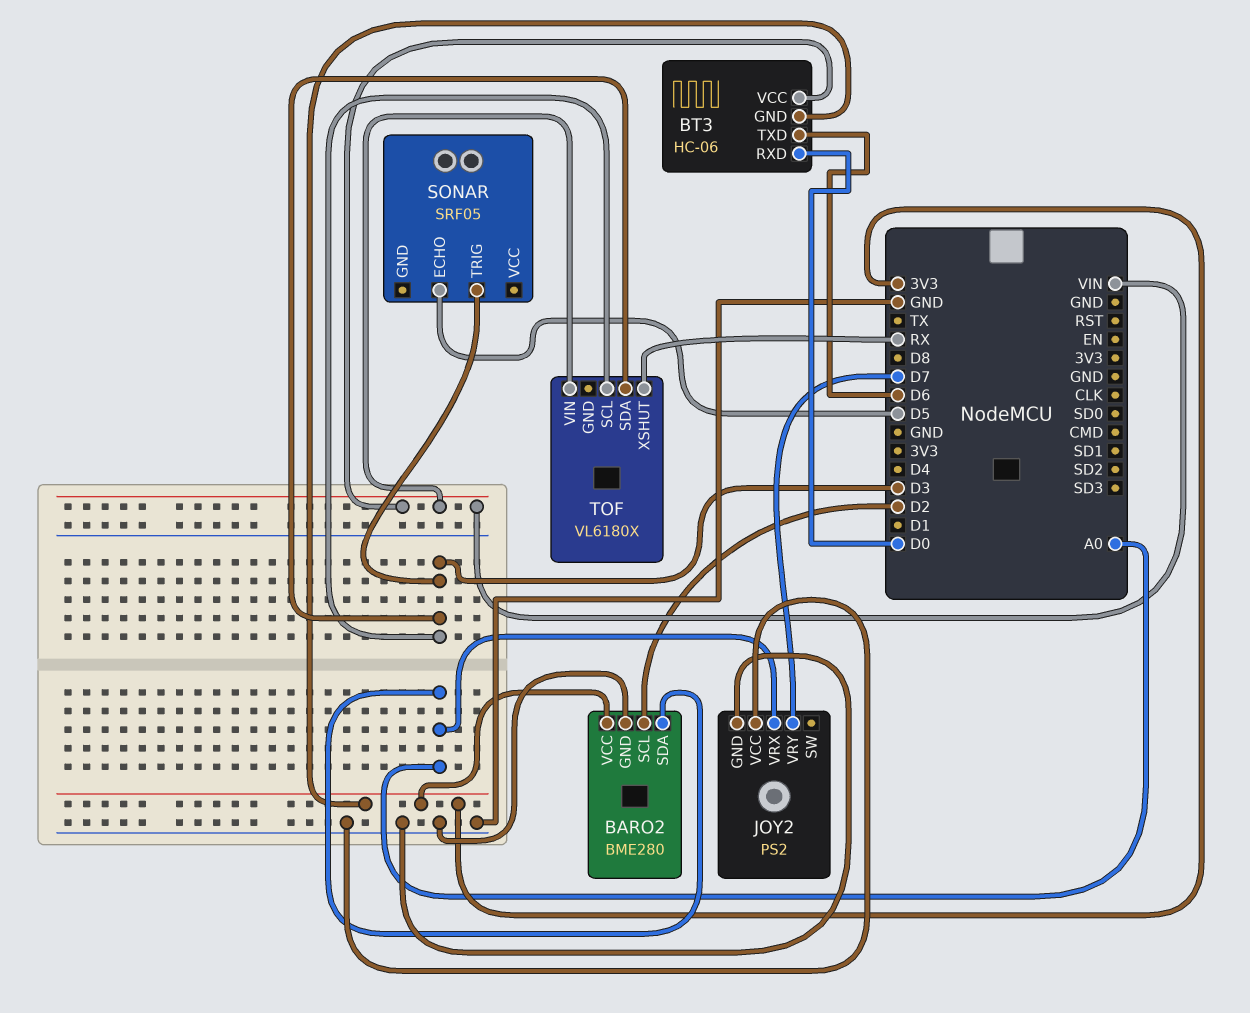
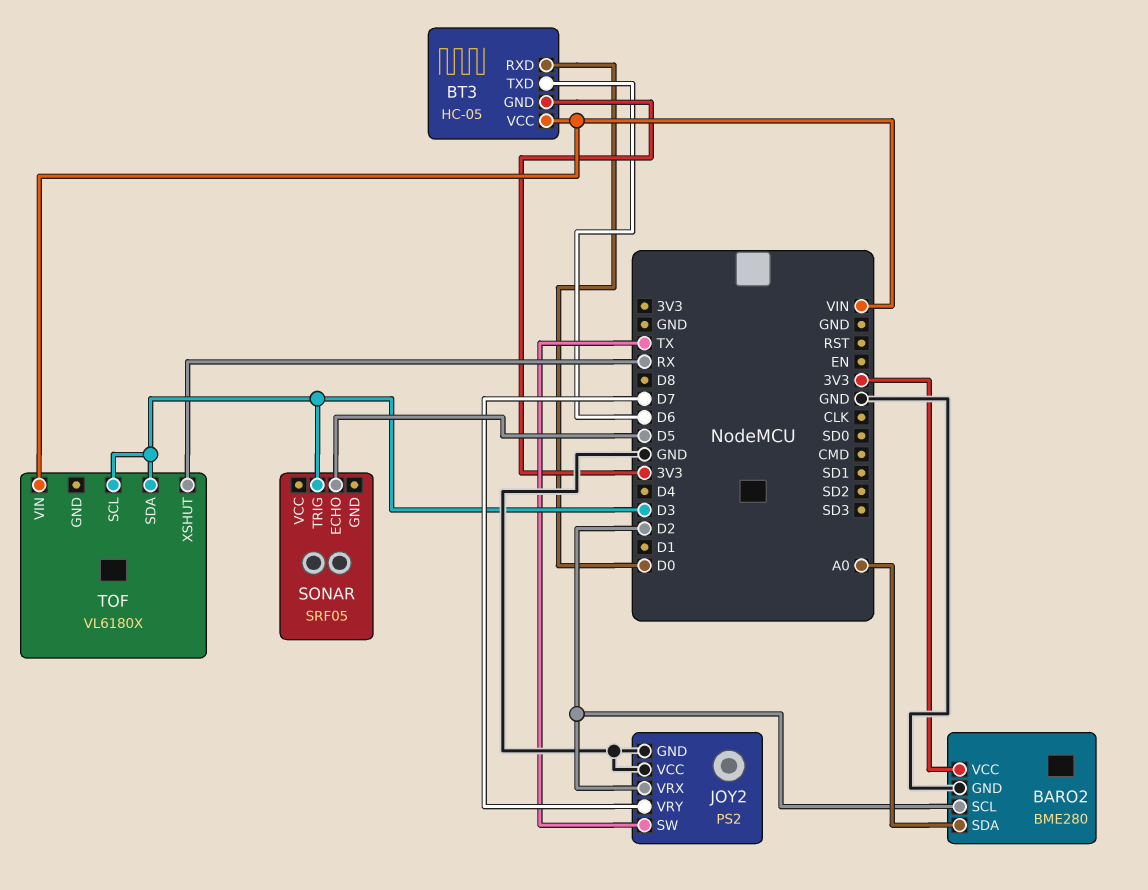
BT3: HC-06 -> HC-05
JOY2 pin SW: none -> TX
JOY2 pin VRX: A0 -> D2

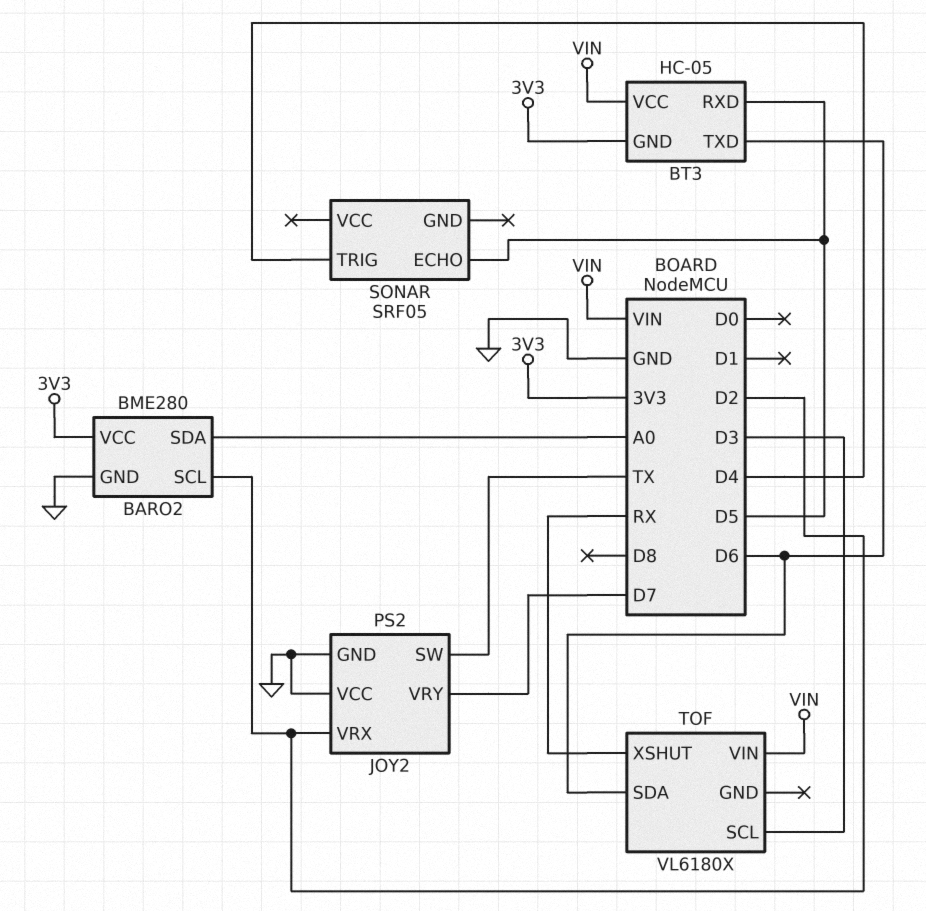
BT3 pin RXD: D0 -> D5
SONAR pin TRIG: D3 -> D4
TOF pin SDA: D3 -> D6

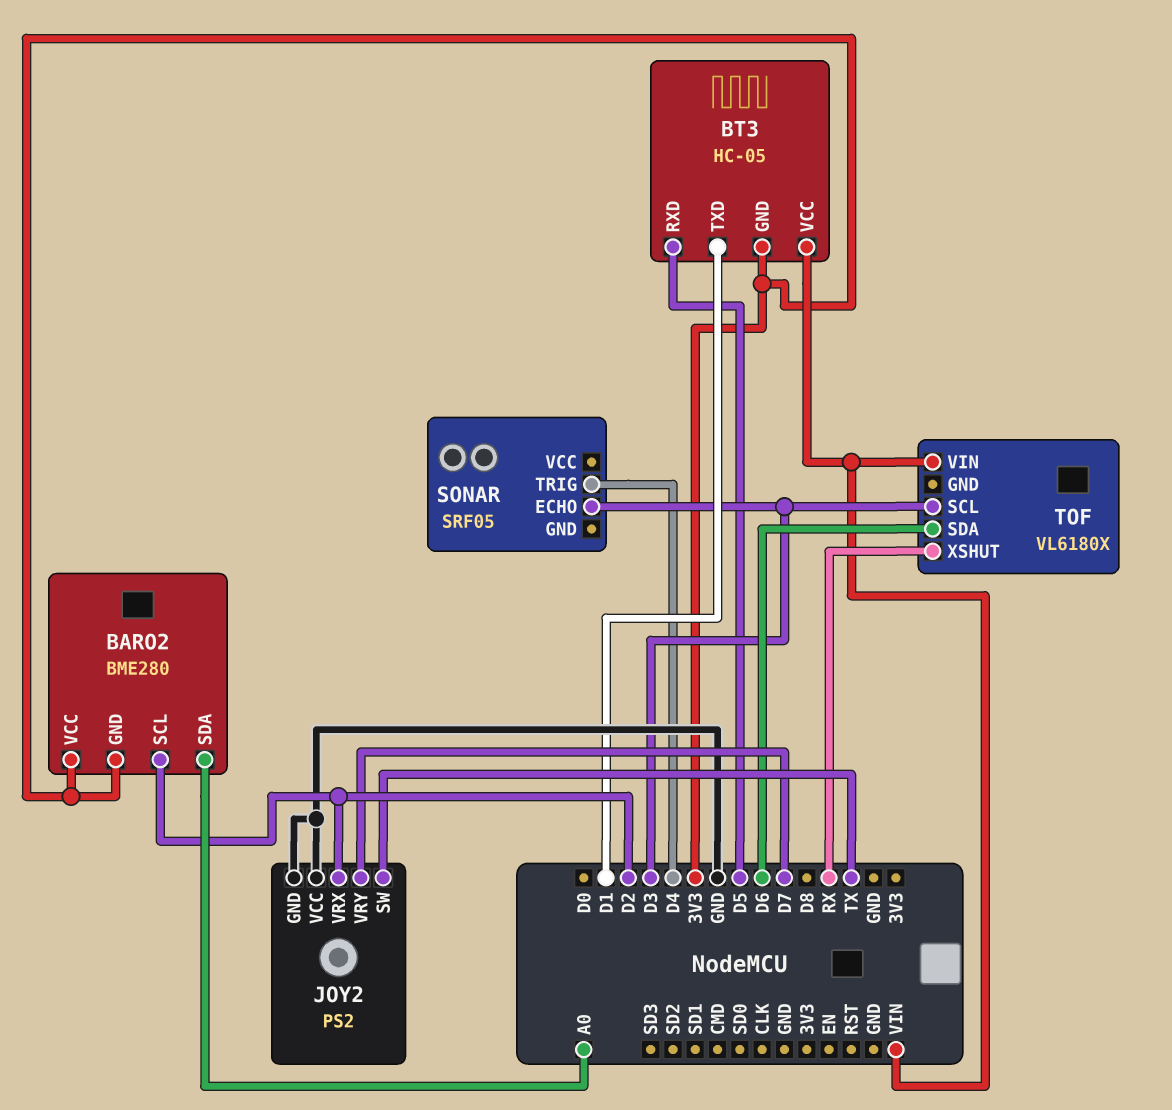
BARO2 pin GND: GND -> 3V3
BT3 pin TXD: D6 -> D1
SONAR pin ECHO: D5 -> D3

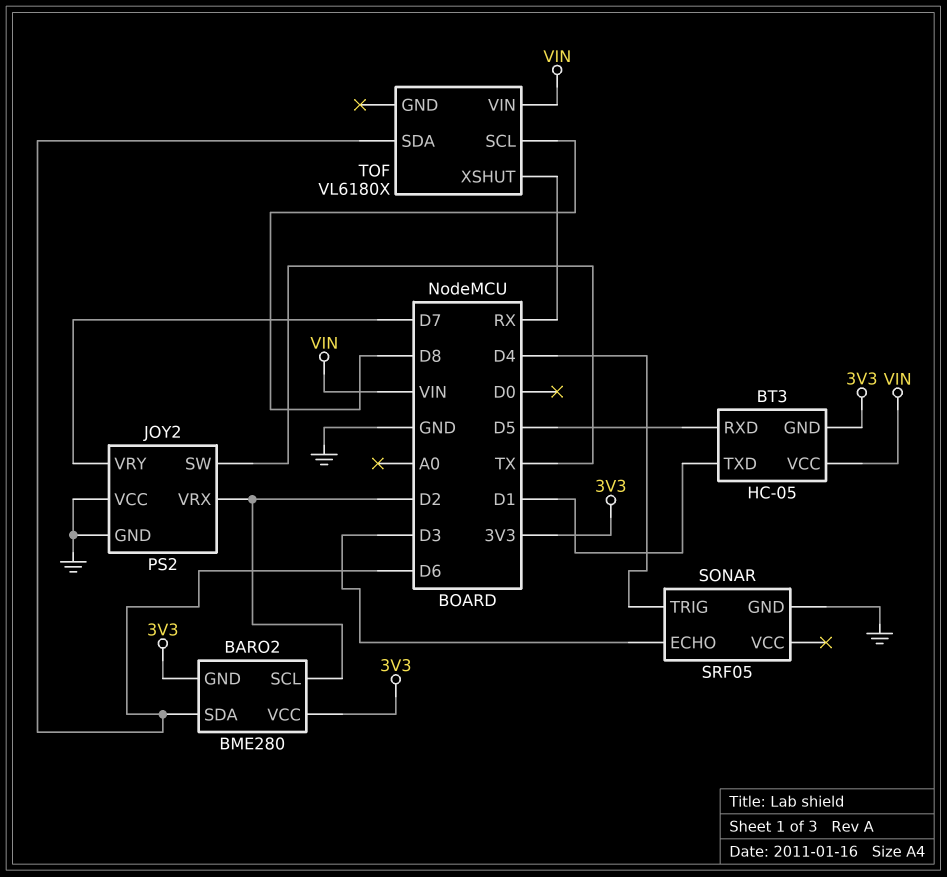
BARO2 pin SDA: A0 -> D6
SONAR pin GND: none -> GND
TOF pin SCL: D3 -> D8

